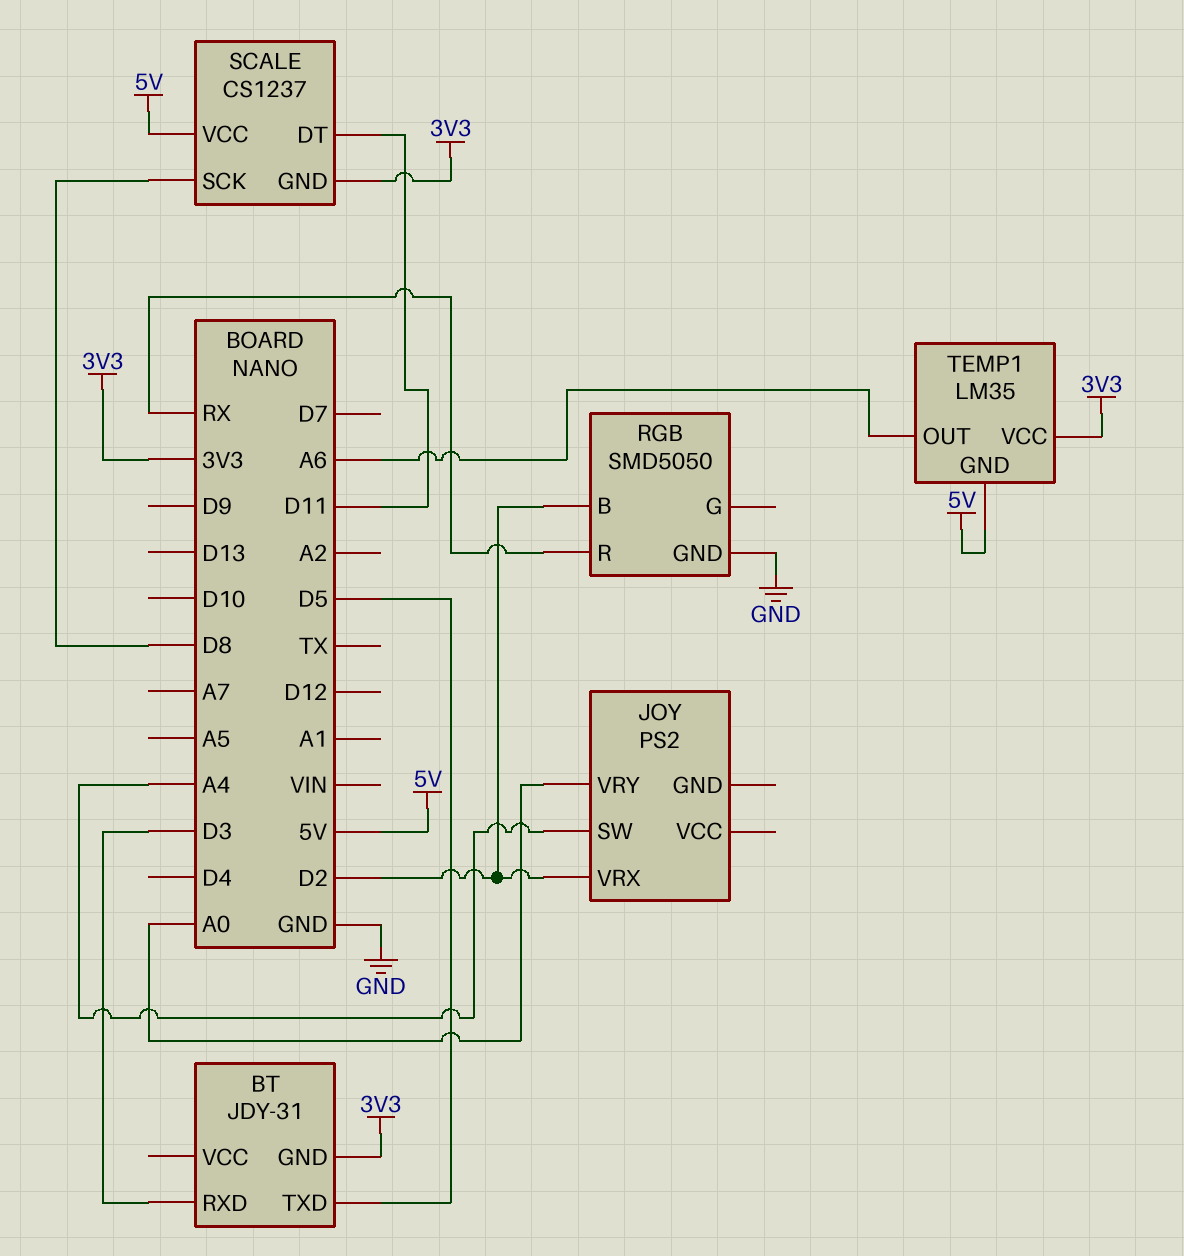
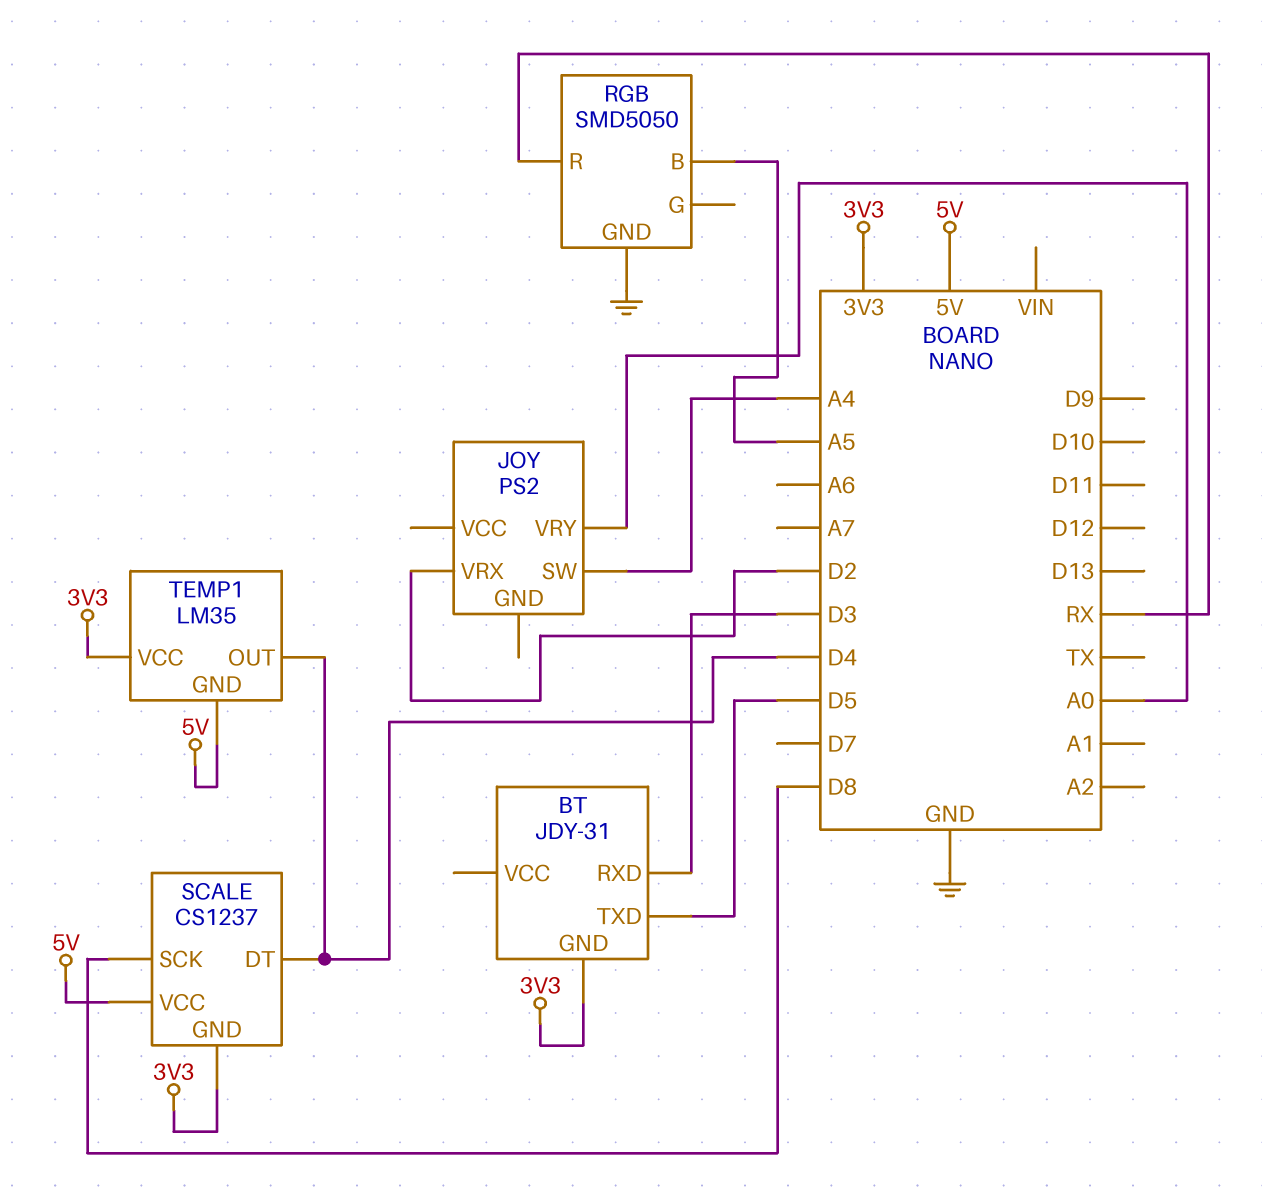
RGB pin B: D2 -> A5
SCALE pin DT: D11 -> D4
TEMP1 pin OUT: A6 -> D4

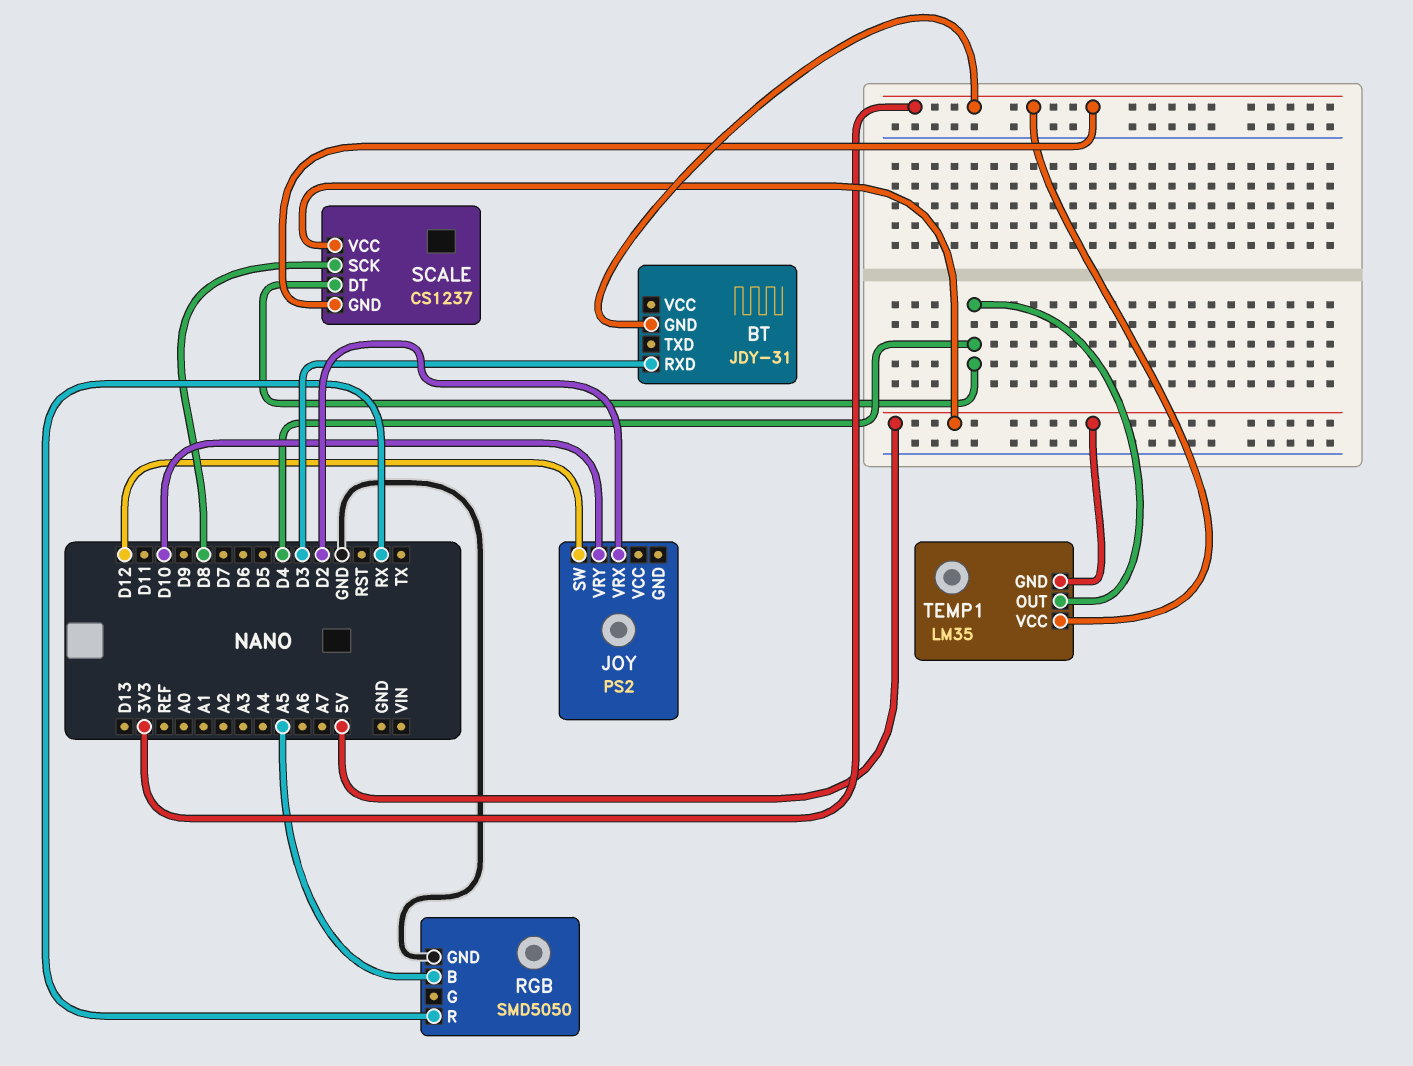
BT pin TXD: D5 -> none
JOY pin SW: A4 -> D12
JOY pin VRY: A0 -> D10

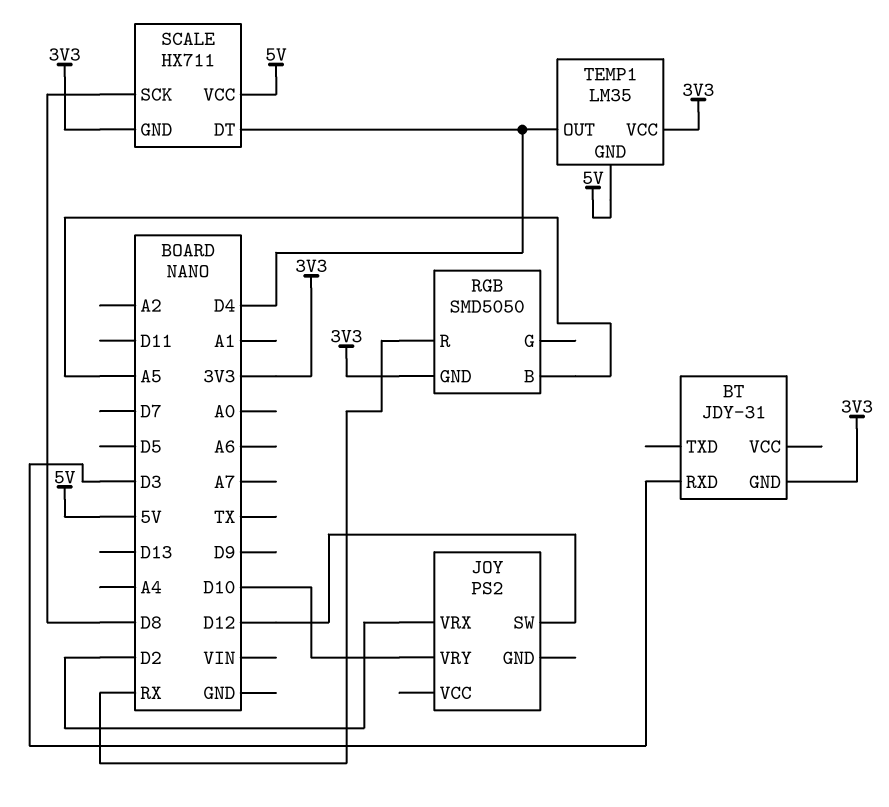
RGB pin GND: GND -> 3V3
SCALE: CS1237 -> HX711

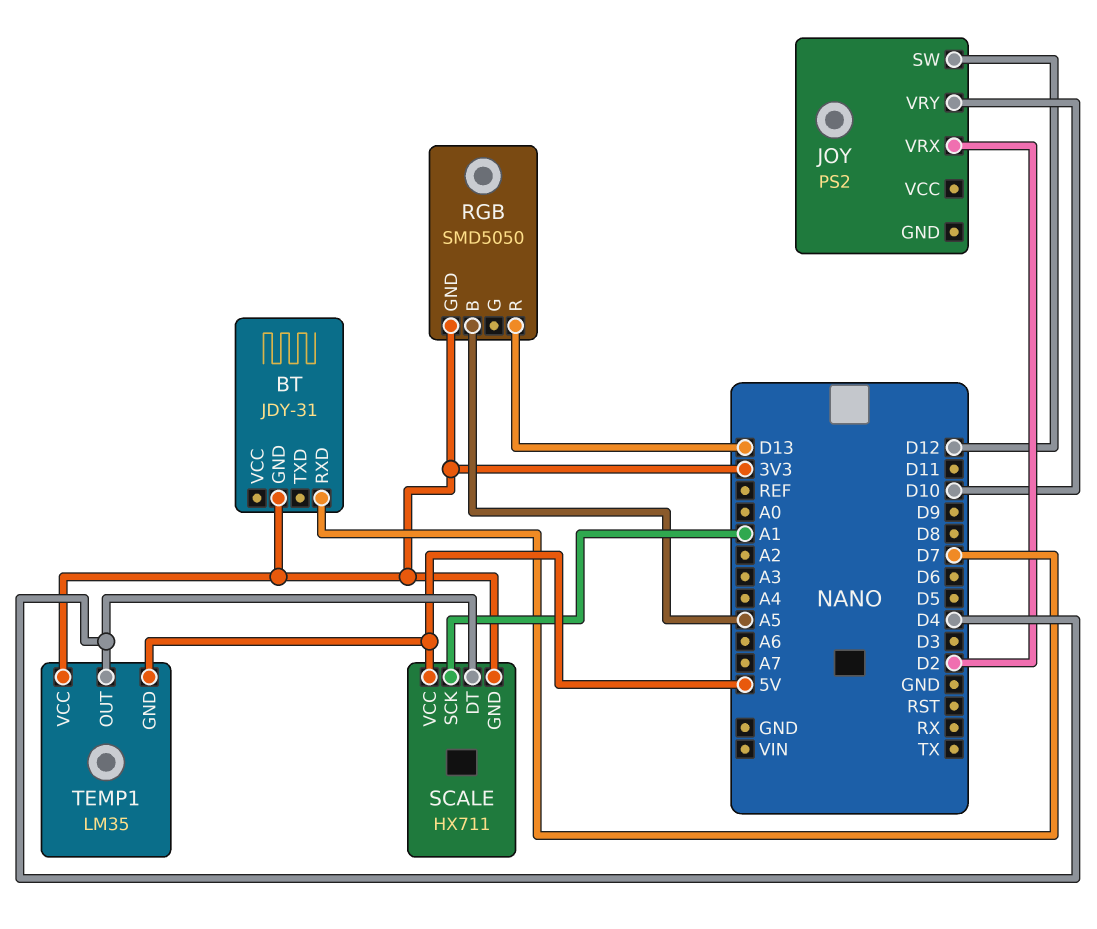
BT pin RXD: D3 -> D7
RGB pin R: RX -> D13
SCALE pin SCK: D8 -> A1

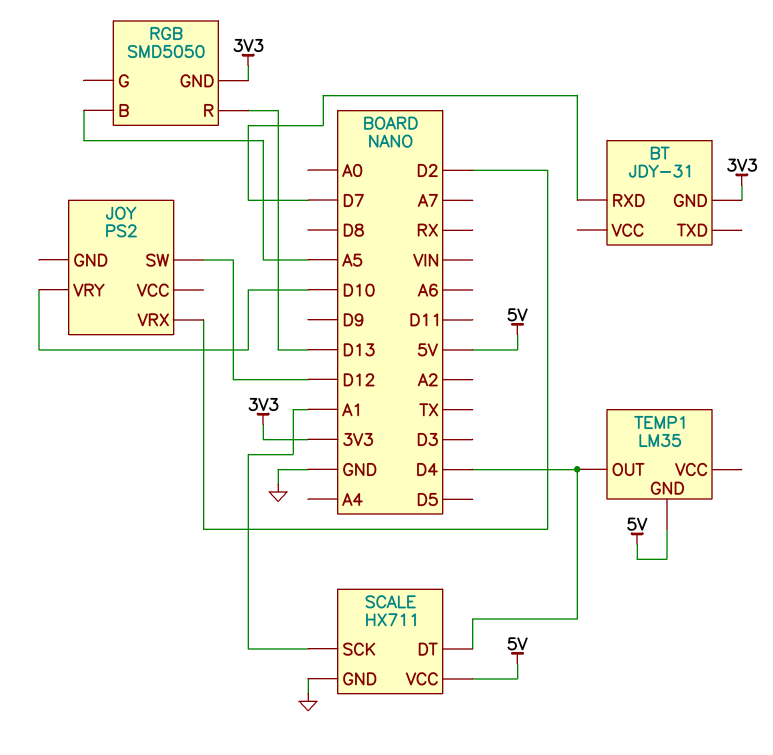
SCALE pin GND: 3V3 -> GND
TEMP1 pin VCC: 3V3 -> none

